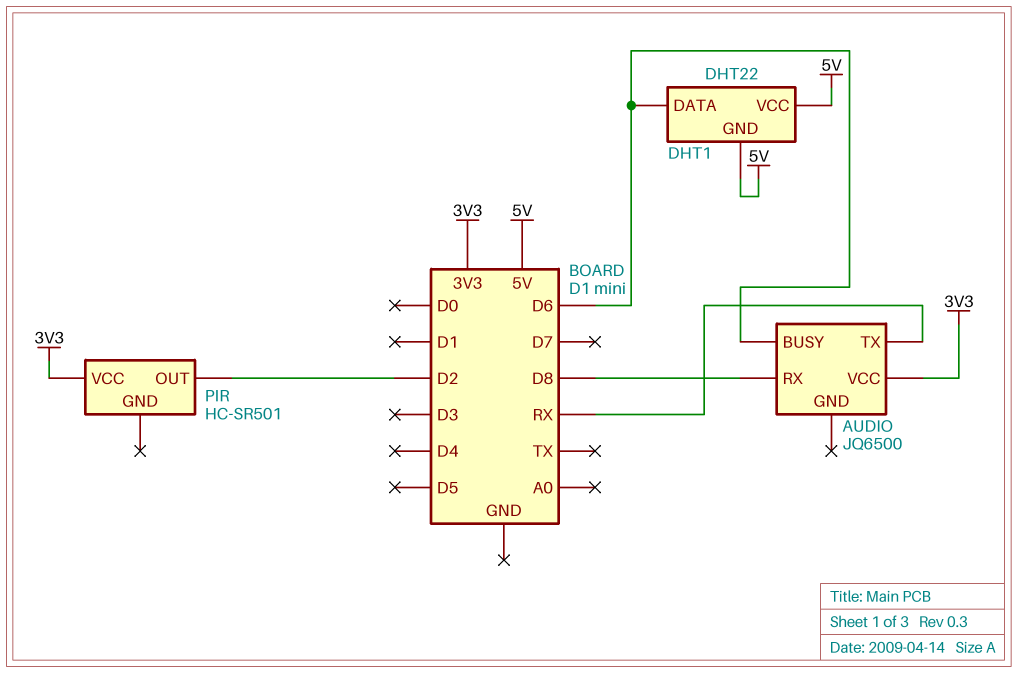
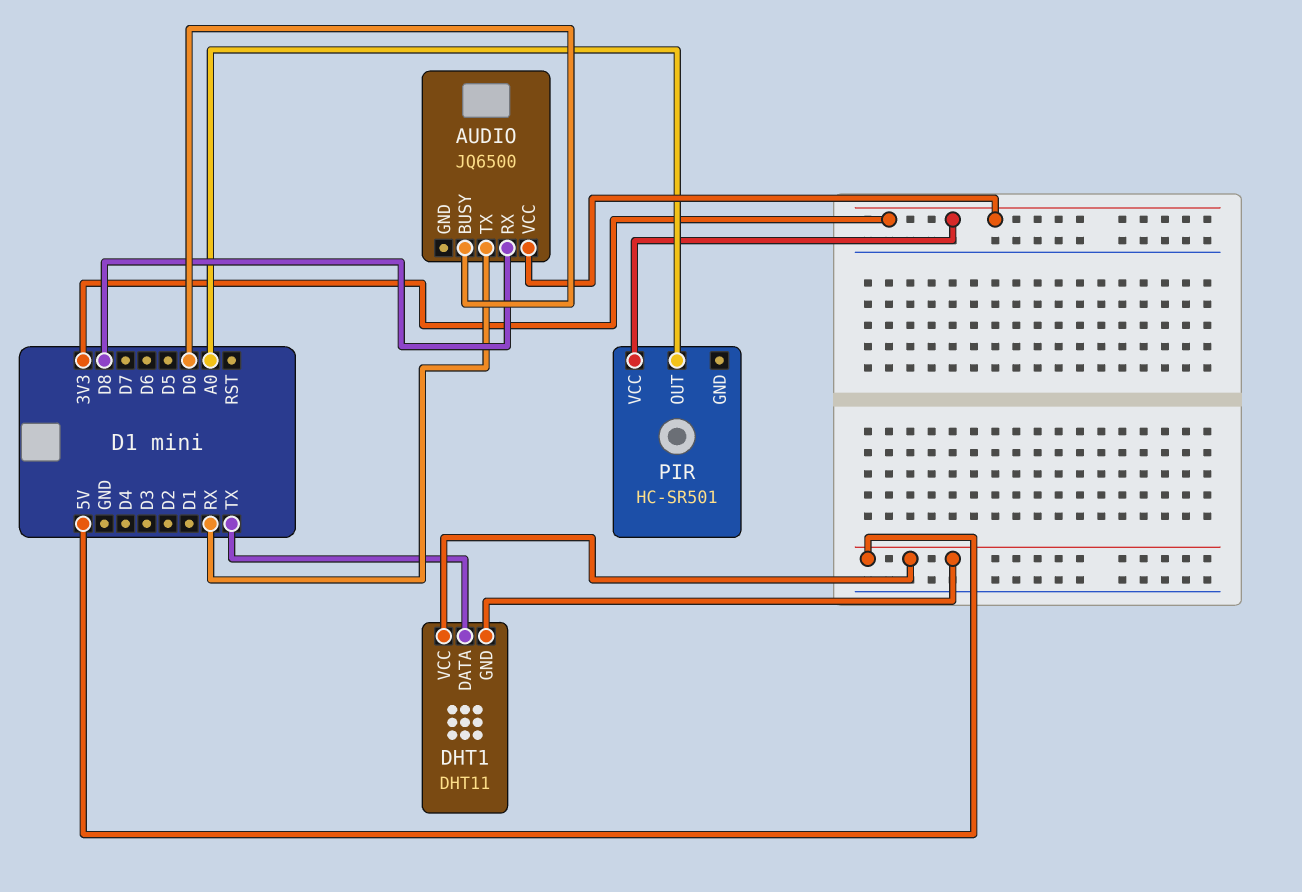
AUDIO pin BUSY: D6 -> D0
DHT1: DHT22 -> DHT11
DHT1 pin DATA: D6 -> TX
PIR pin OUT: D2 -> A0

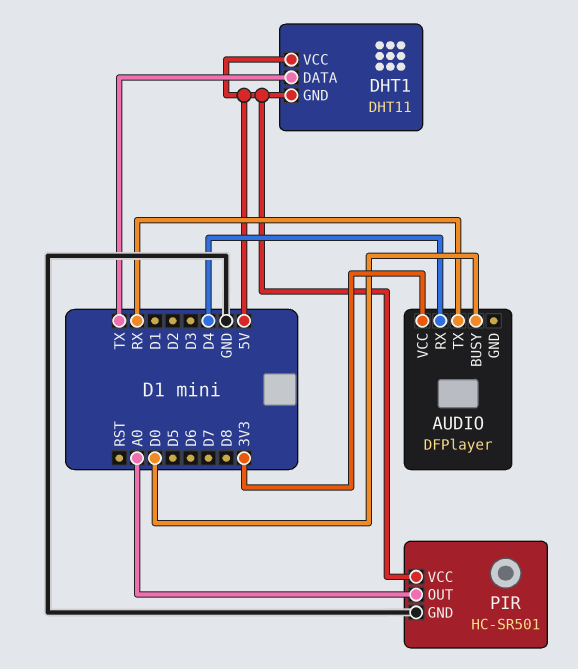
AUDIO: JQ6500 -> DFPlayer
AUDIO pin RX: D8 -> D4
PIR pin GND: none -> GND
PIR pin VCC: 3V3 -> 5V

